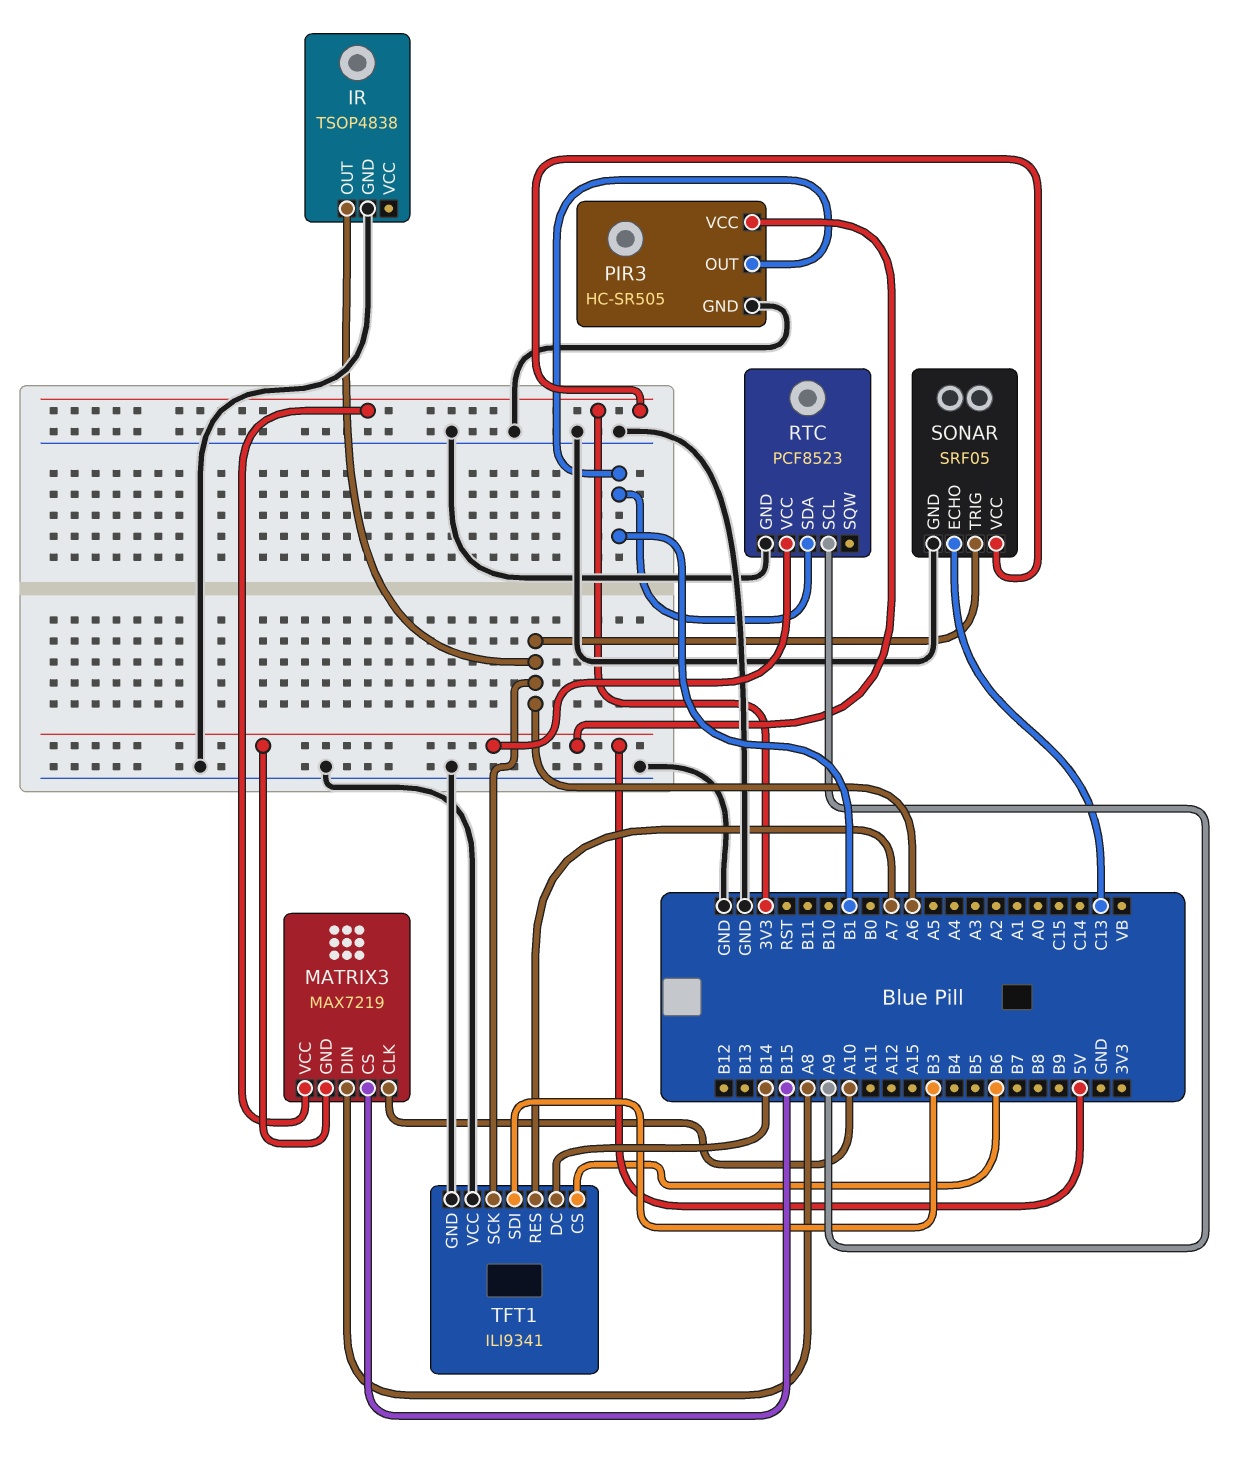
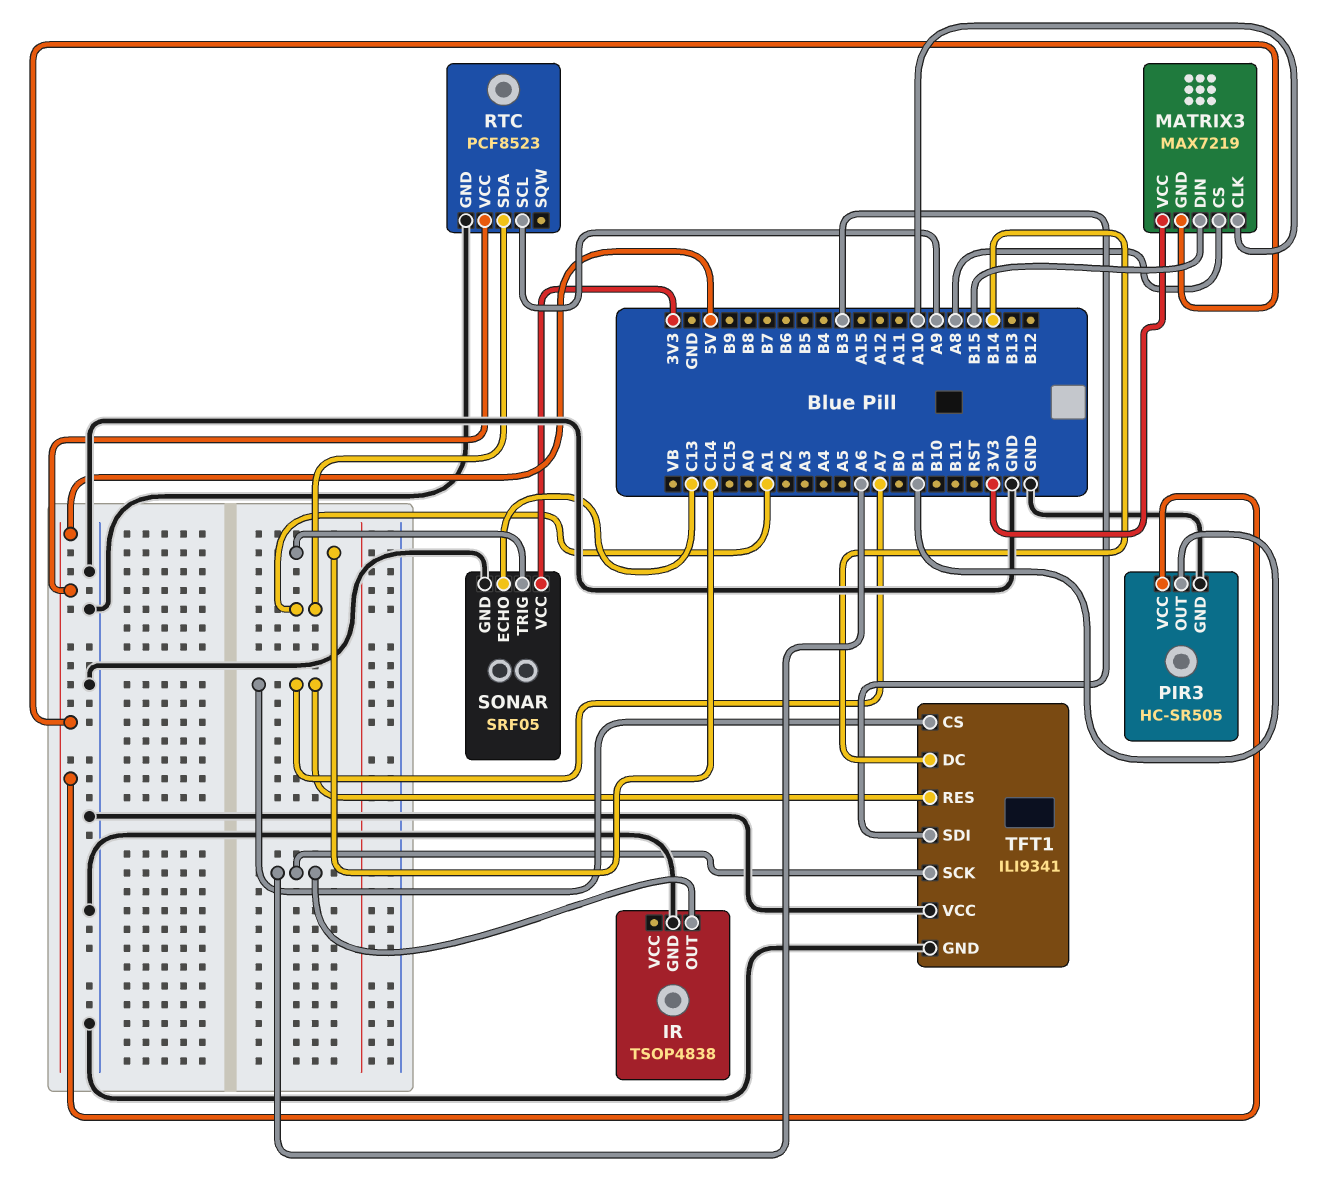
MATRIX3 pin CS: B15 -> A8
MATRIX3 pin DIN: A8 -> B15
RTC pin SDA: B1 -> A1
SONAR pin TRIG: A6 -> C14
TFT1 pin CS: B6 -> A7

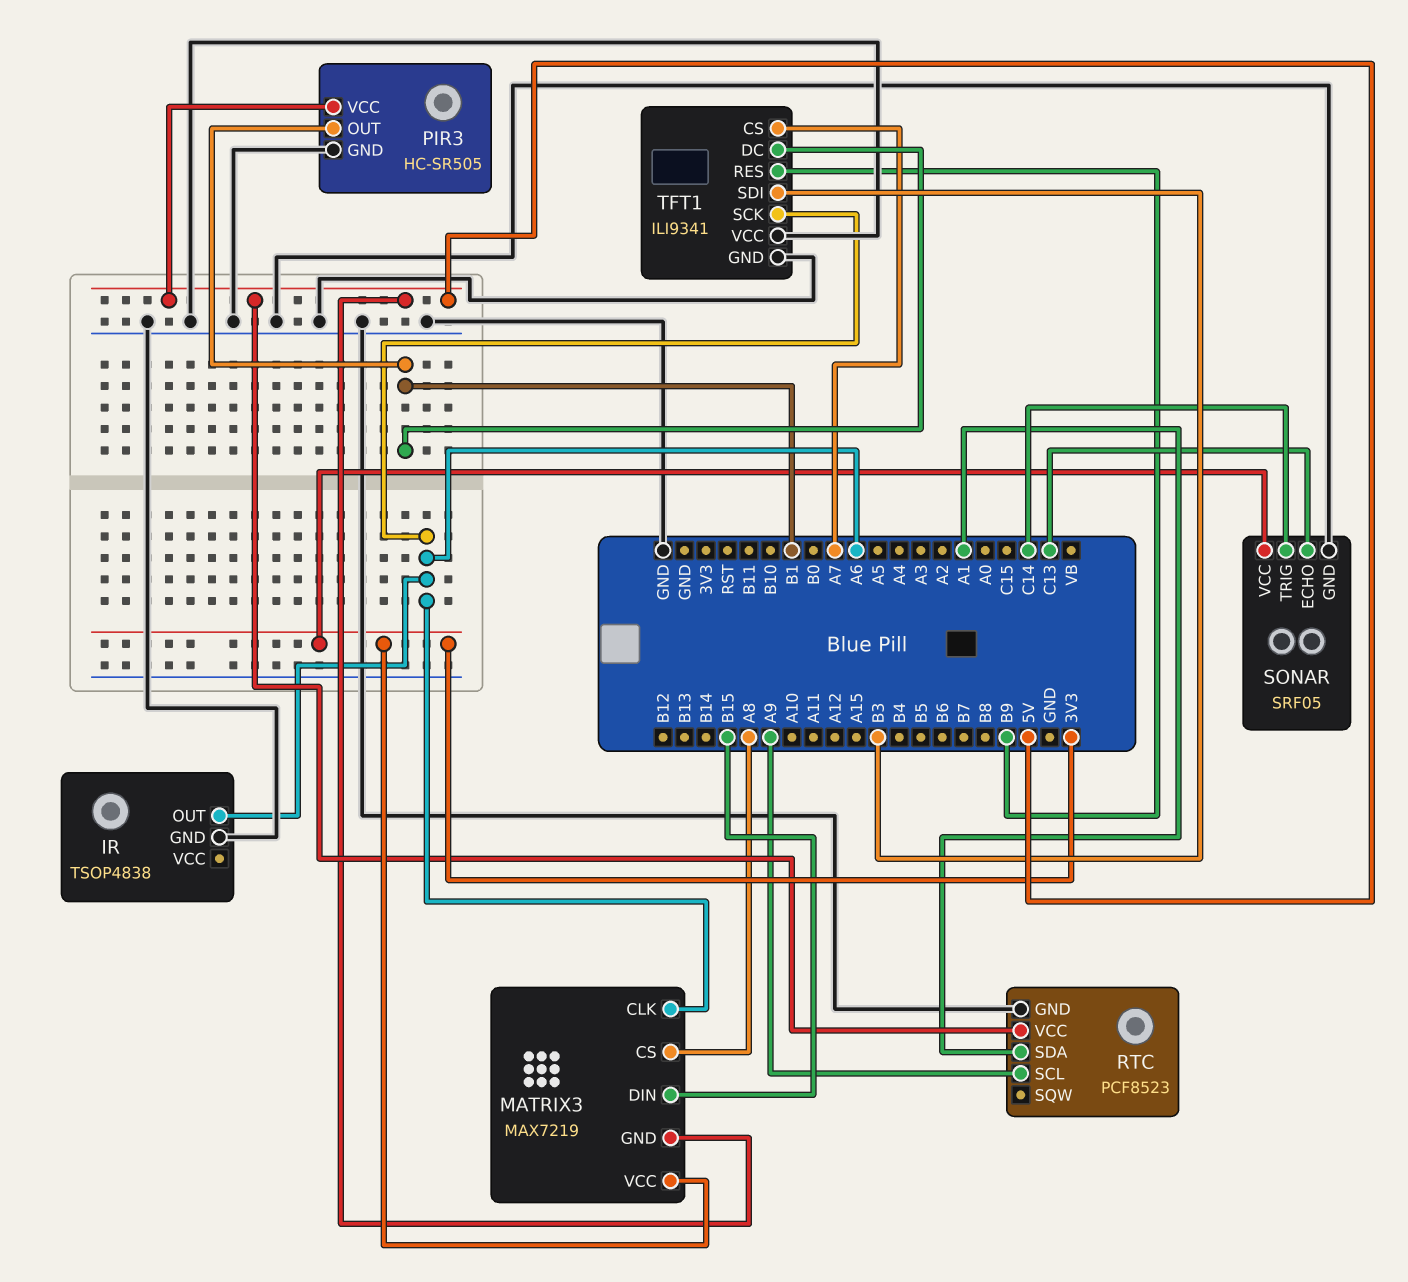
MATRIX3 pin CLK: A10 -> A6
TFT1 pin DC: B14 -> B1
TFT1 pin RES: A7 -> B9

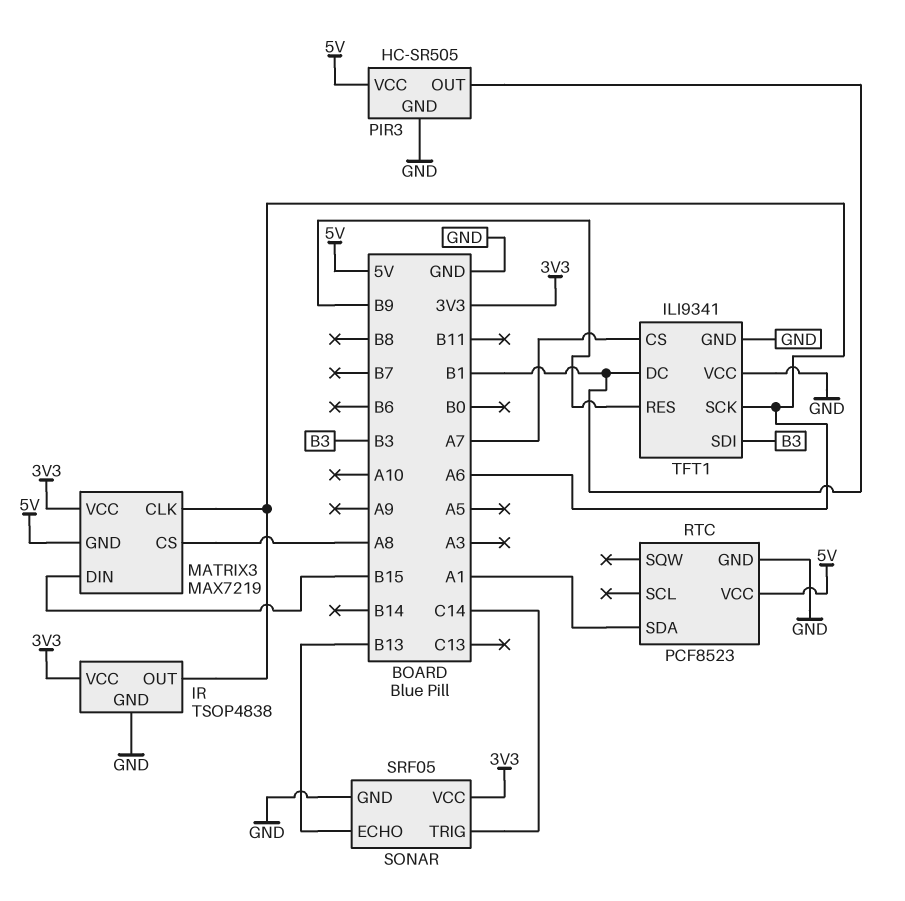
IR pin VCC: none -> 3V3
RTC pin SCL: A9 -> none
SONAR pin ECHO: C13 -> B13

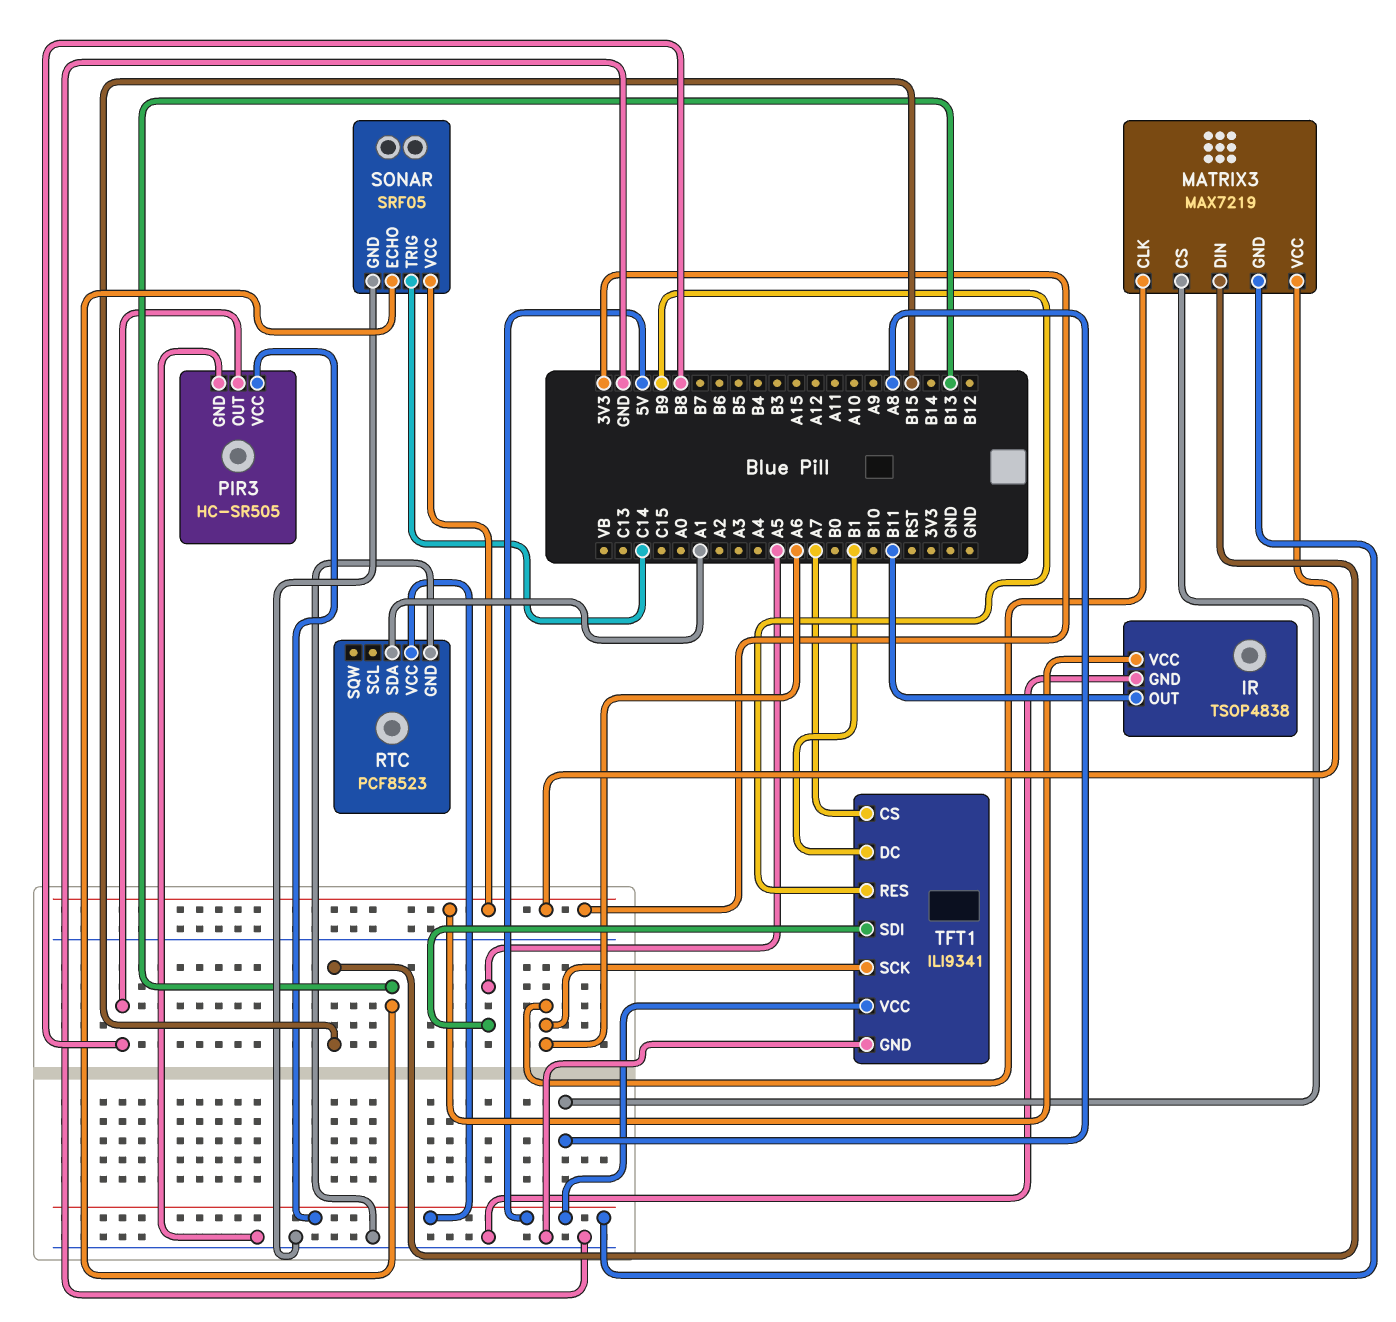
IR pin OUT: A6 -> B11
PIR3 pin OUT: B1 -> B8
TFT1 pin SDI: B3 -> A5
TFT1 pin VCC: GND -> 5V

